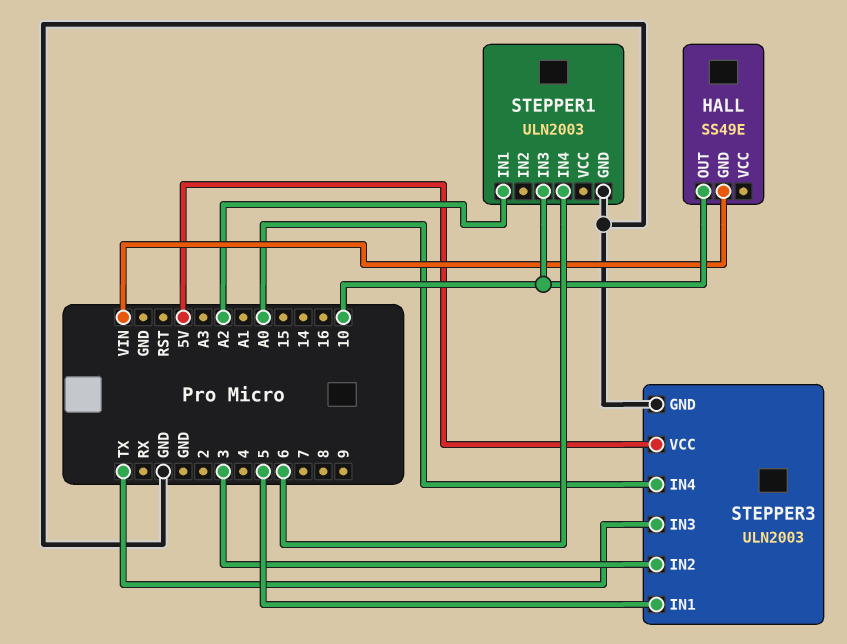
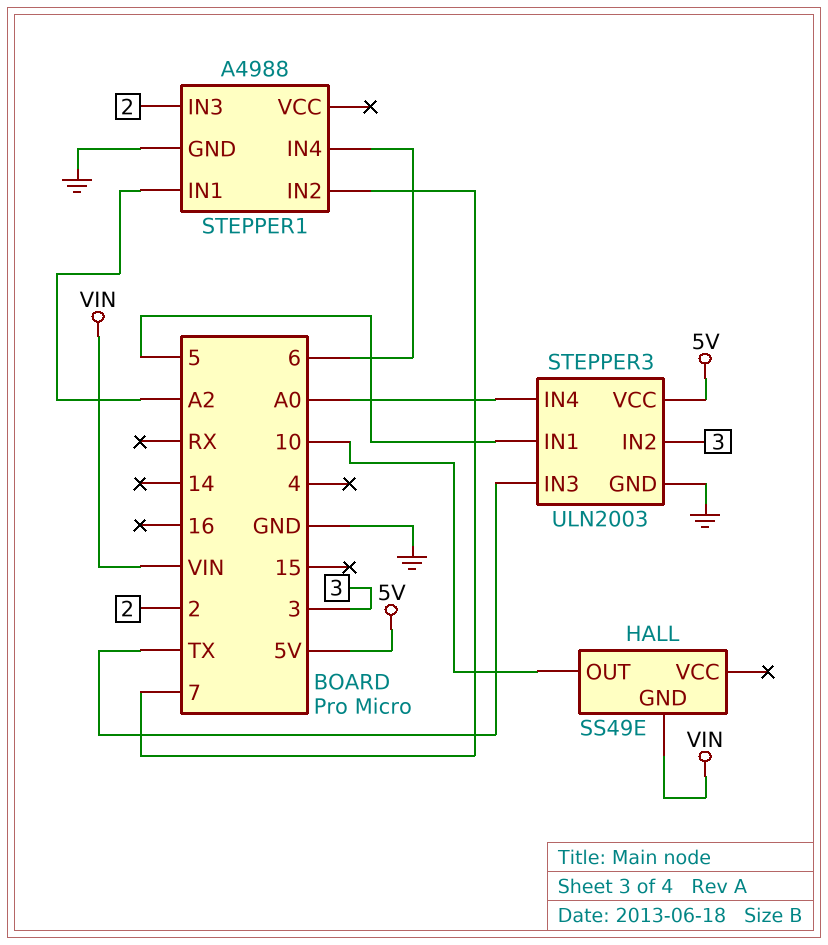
STEPPER1: ULN2003 -> A4988
STEPPER1 pin IN2: none -> 7
STEPPER1 pin IN3: 10 -> 2

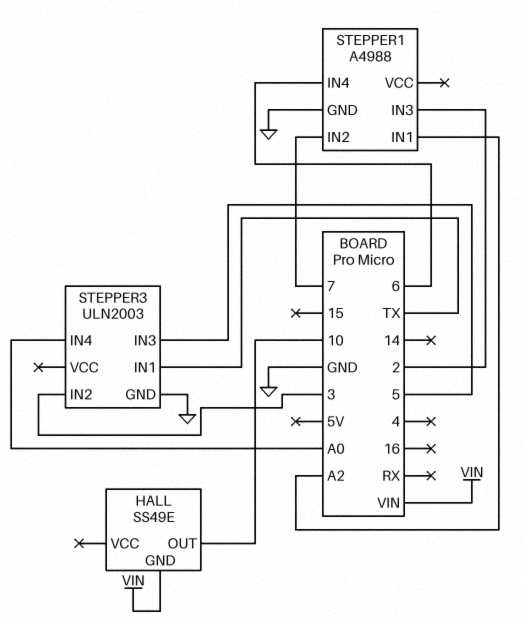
STEPPER3 pin IN1: 5 -> TX
STEPPER3 pin IN3: TX -> 5
STEPPER3 pin VCC: 5V -> none

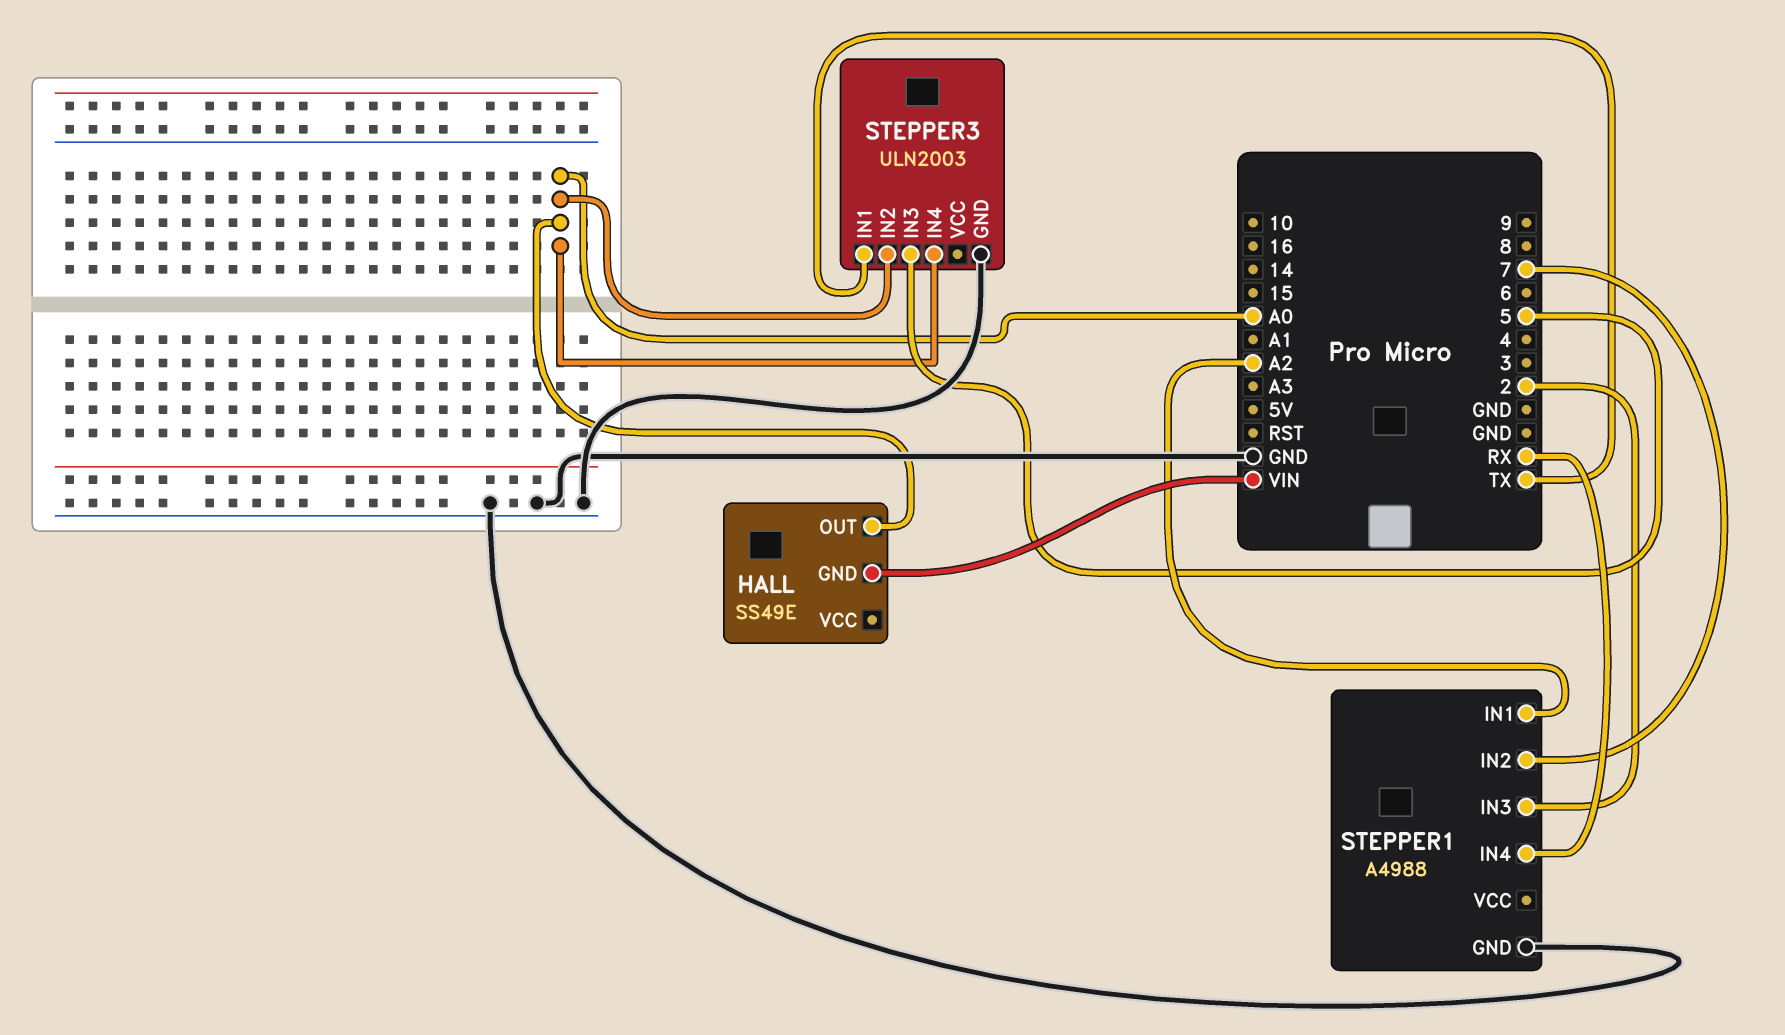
HALL pin OUT: 10 -> A0
STEPPER1 pin IN4: 6 -> RX
STEPPER3 pin IN2: 3 -> A0

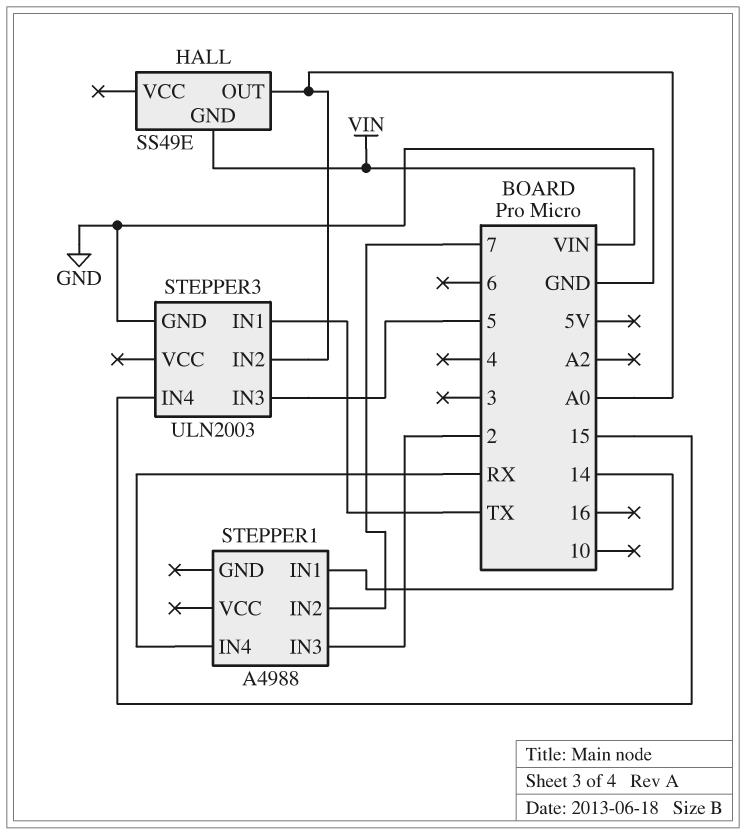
STEPPER1 pin GND: GND -> none
STEPPER1 pin IN1: A2 -> 14
STEPPER3 pin IN4: A0 -> 15

